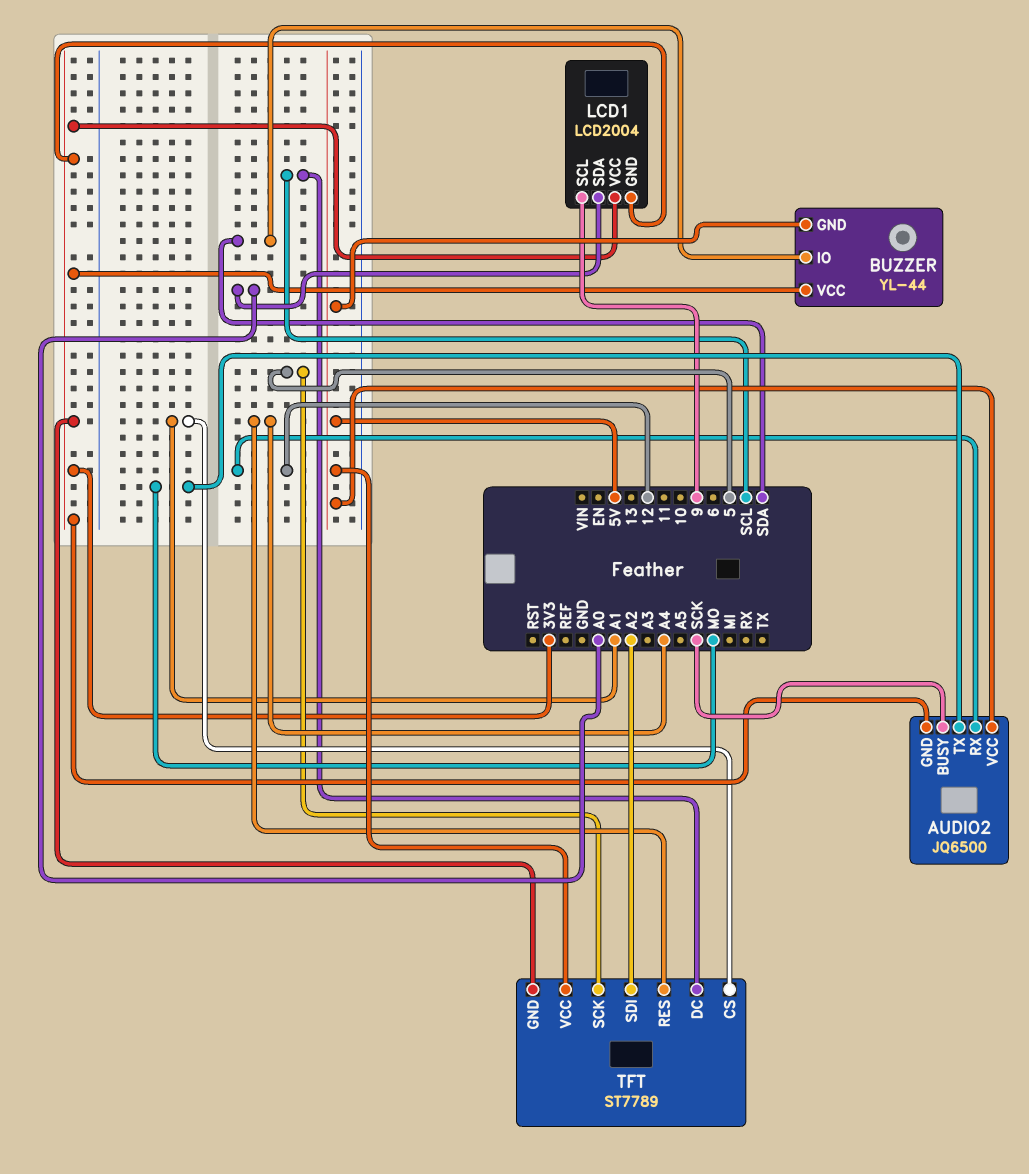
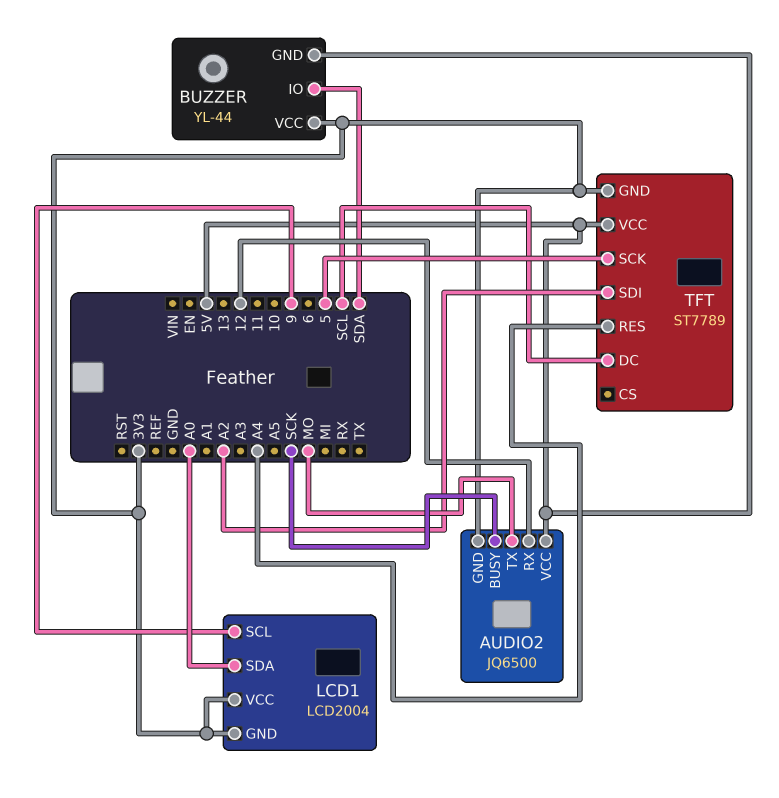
TFT pin CS: A1 -> none

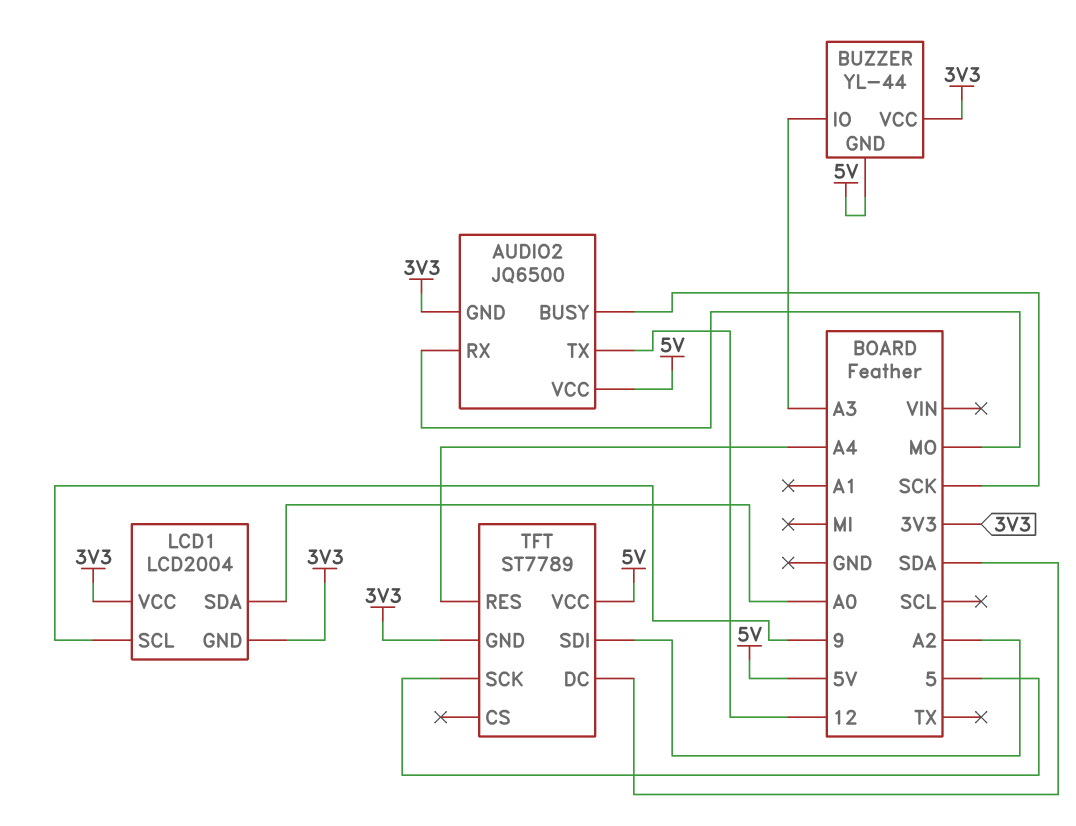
AUDIO2 pin RX: 12 -> MO
AUDIO2 pin TX: MO -> 12
BUZZER pin IO: SDA -> A3
TFT pin DC: SCL -> SDA

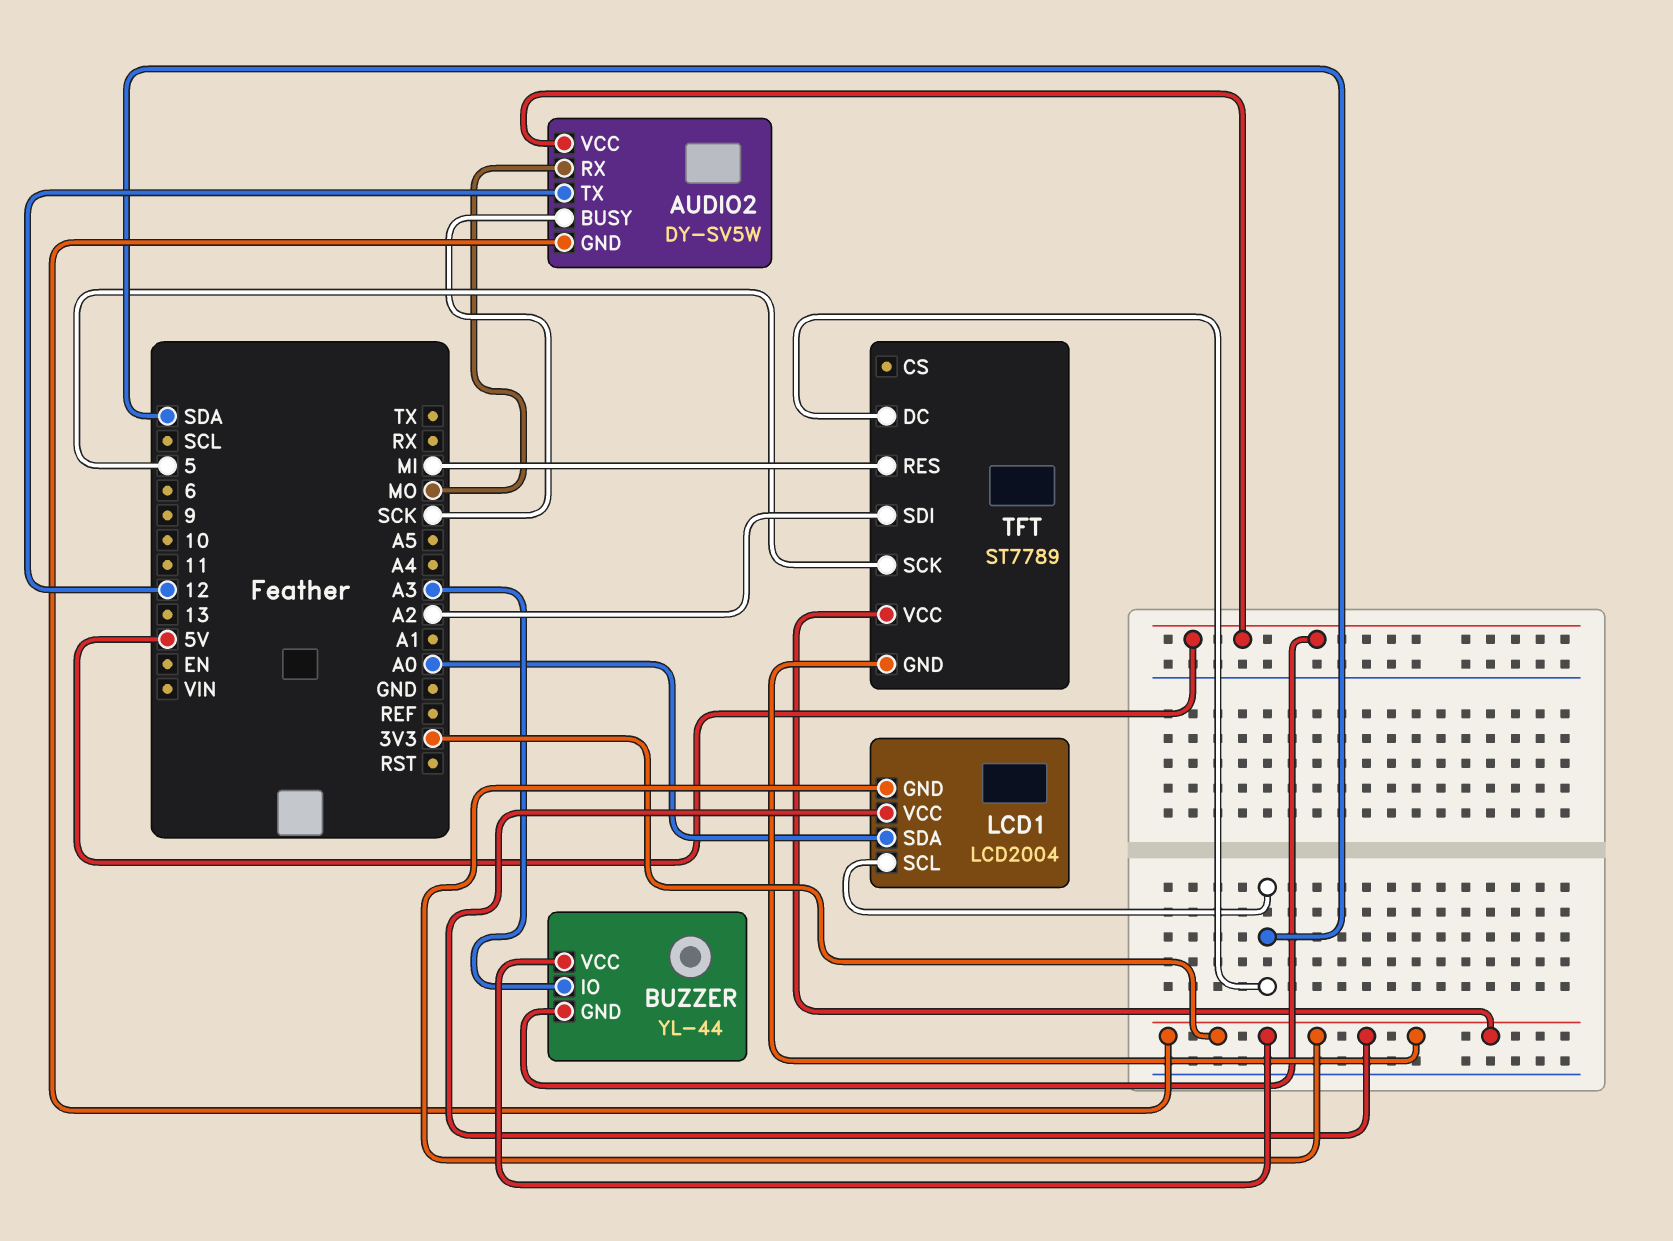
AUDIO2: JQ6500 -> DY-SV5W
LCD1 pin SCL: 9 -> SDA
TFT pin RES: A4 -> MI
TFT pin VCC: 5V -> 3V3

